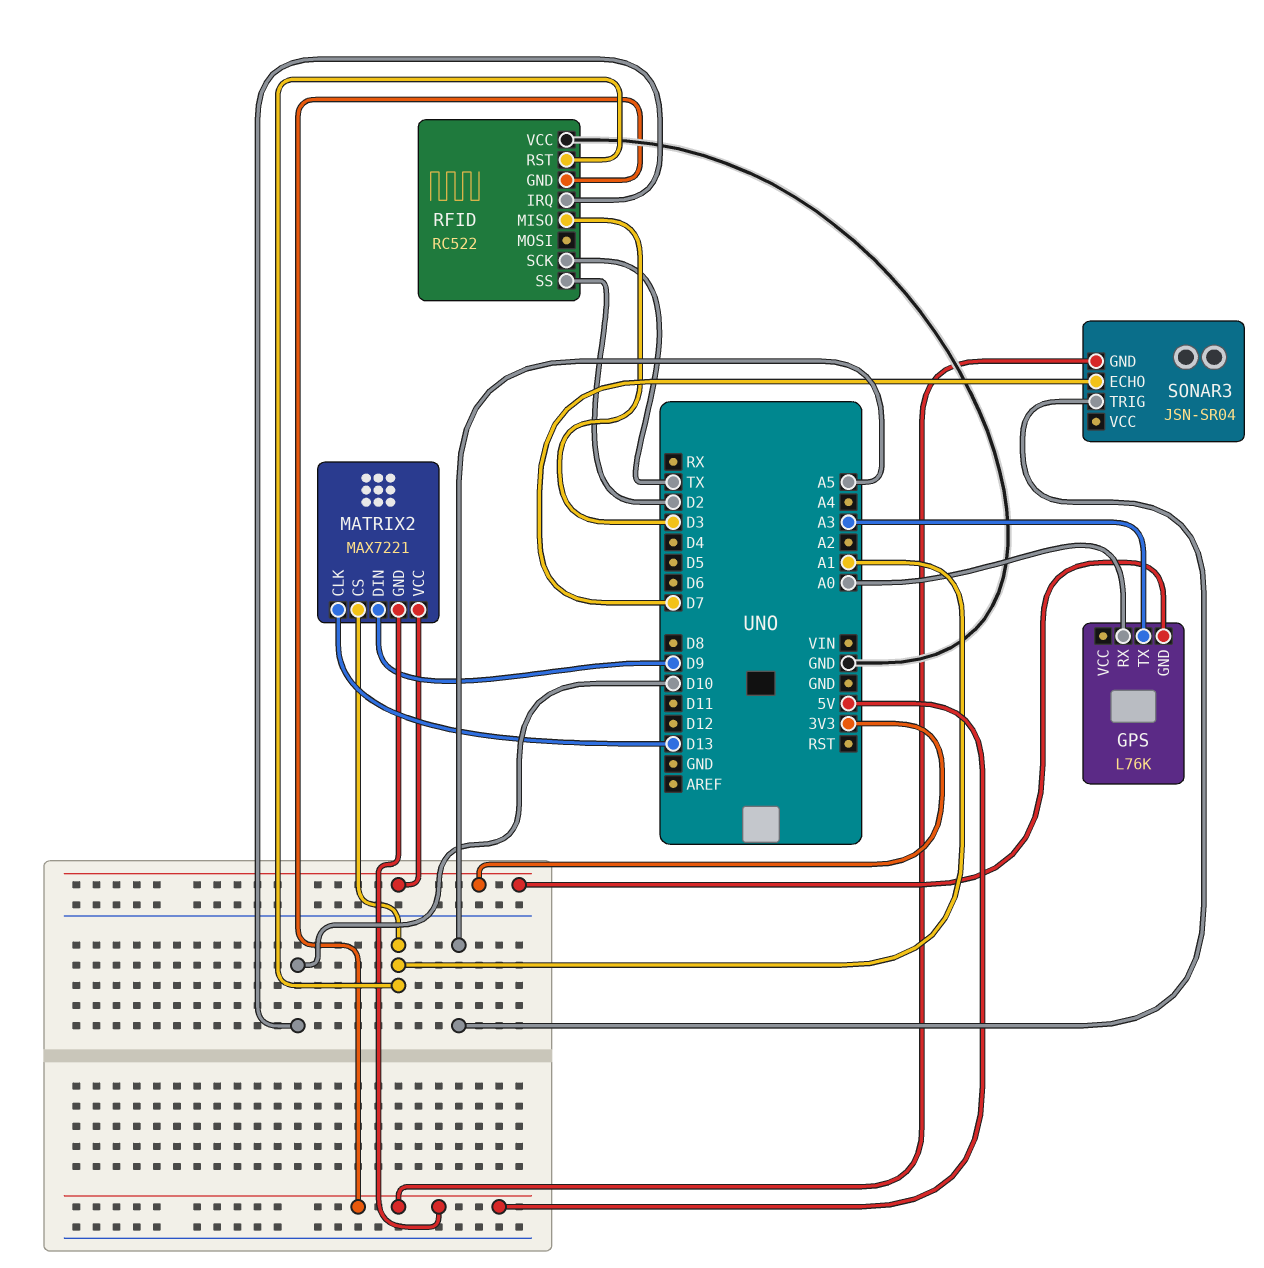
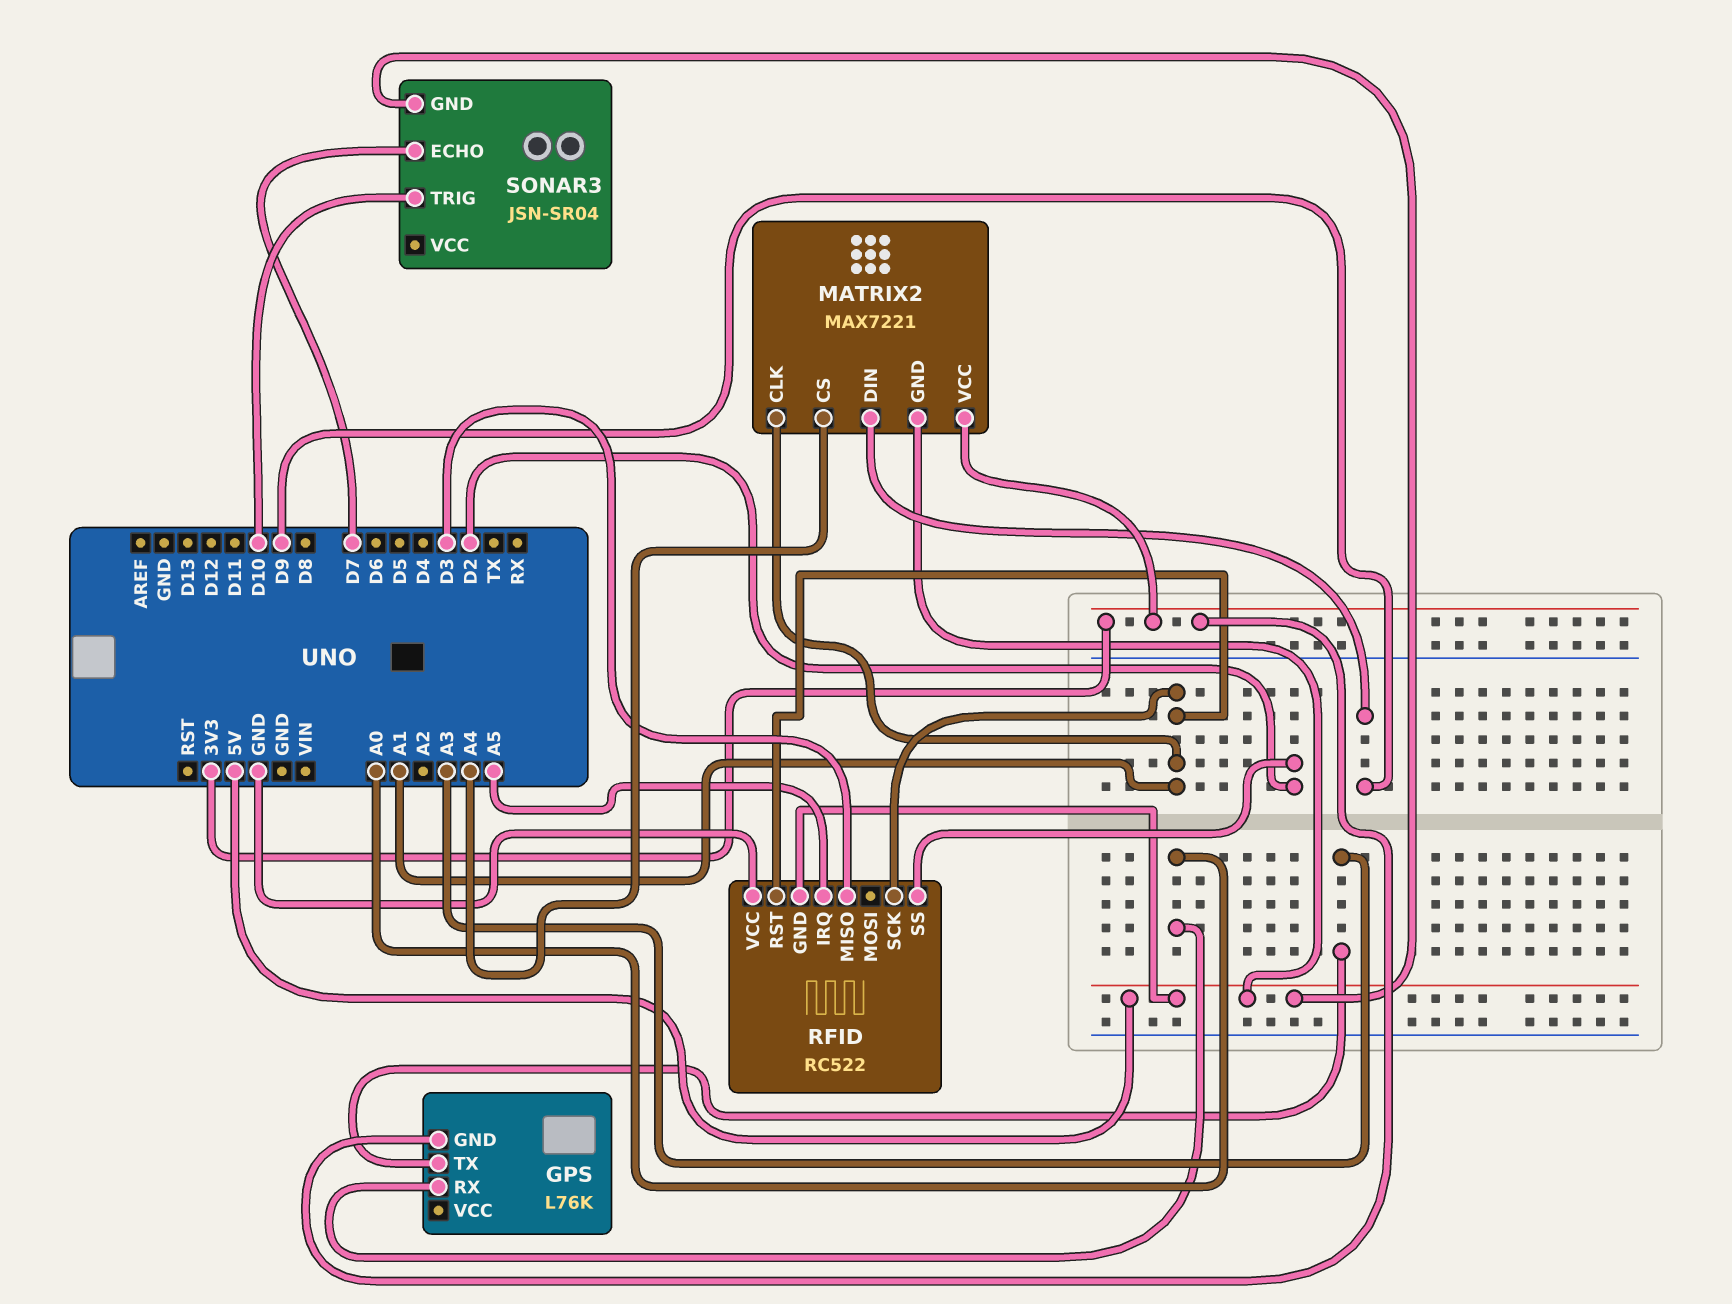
MATRIX2 pin CLK: D13 -> A1
MATRIX2 pin CS: A1 -> A4
RFID pin IRQ: D10 -> A5
RFID pin SCK: TX -> A1
SONAR3 pin TRIG: A5 -> D10

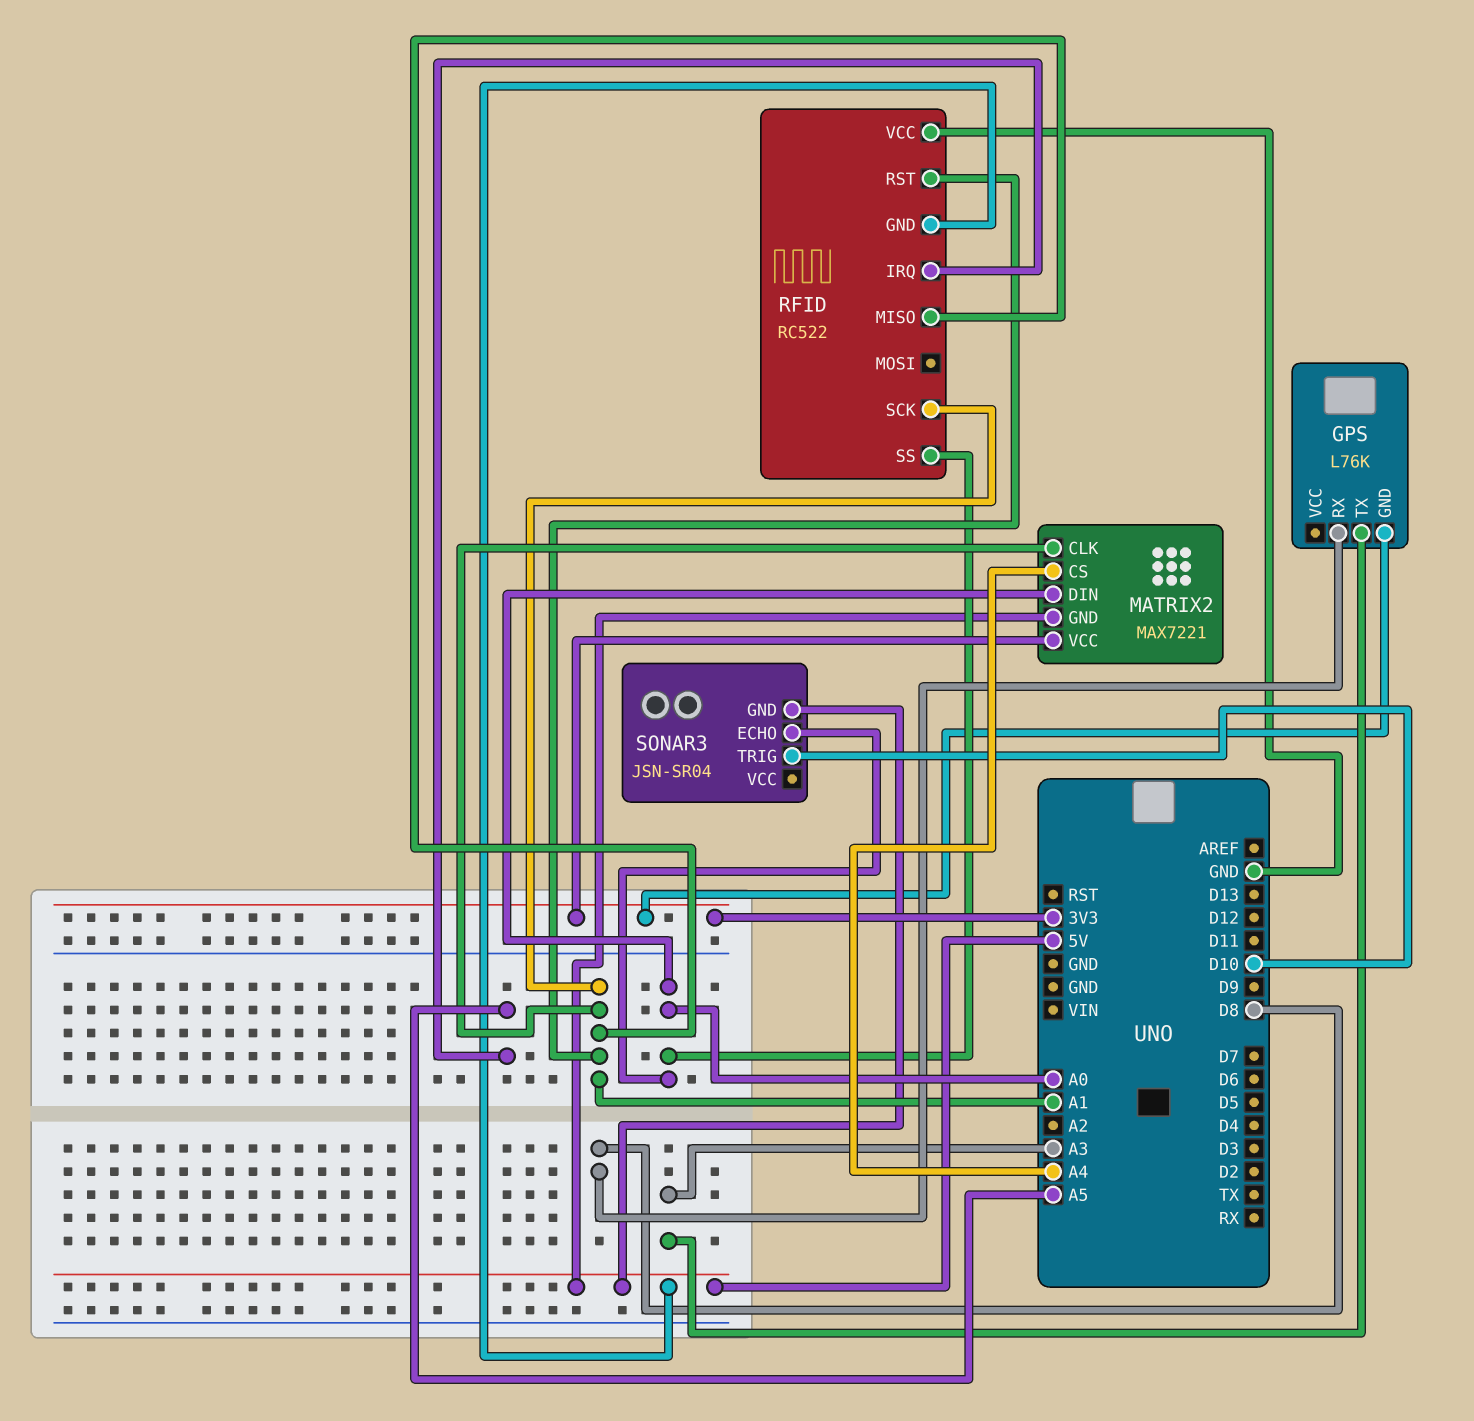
GPS pin RX: A0 -> D8
MATRIX2 pin DIN: D9 -> A0
RFID pin MISO: D3 -> A1
RFID pin SS: D2 -> A0
SONAR3 pin ECHO: D7 -> A0

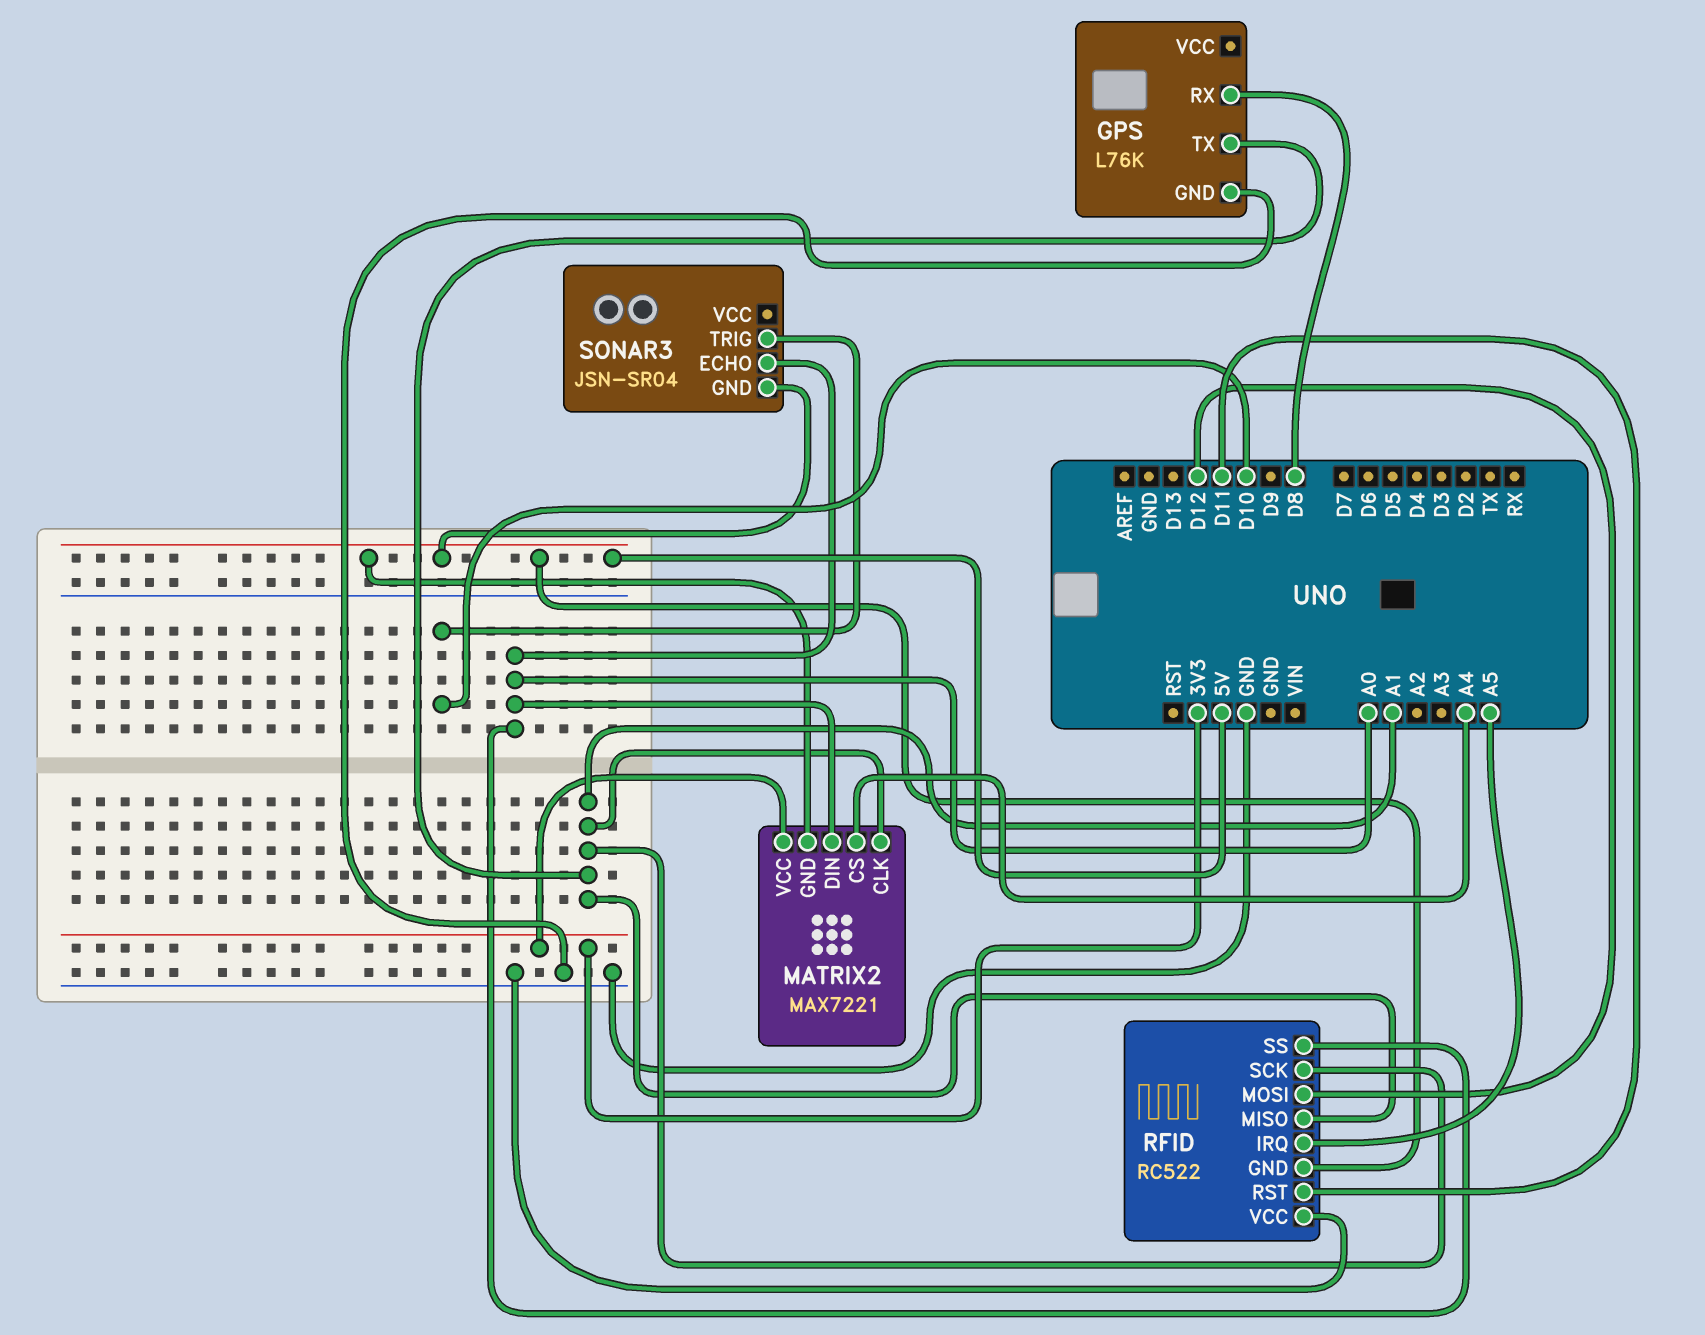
GPS pin GND: 3V3 -> GND
GPS pin TX: A3 -> A1
RFID pin MOSI: none -> D12
RFID pin RST: A1 -> D11

